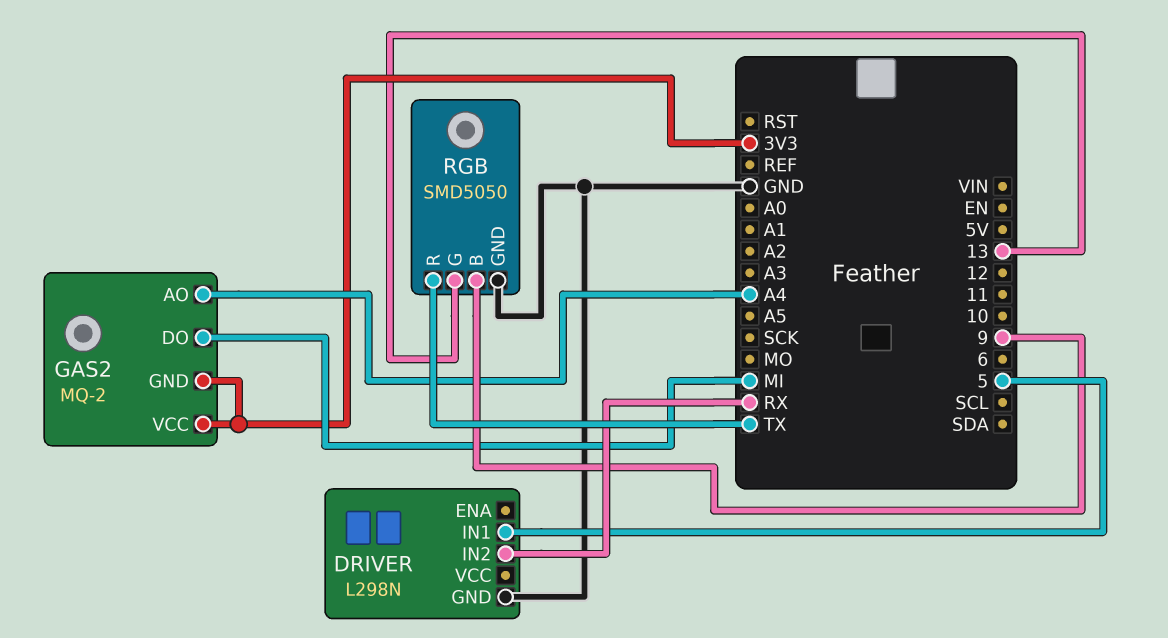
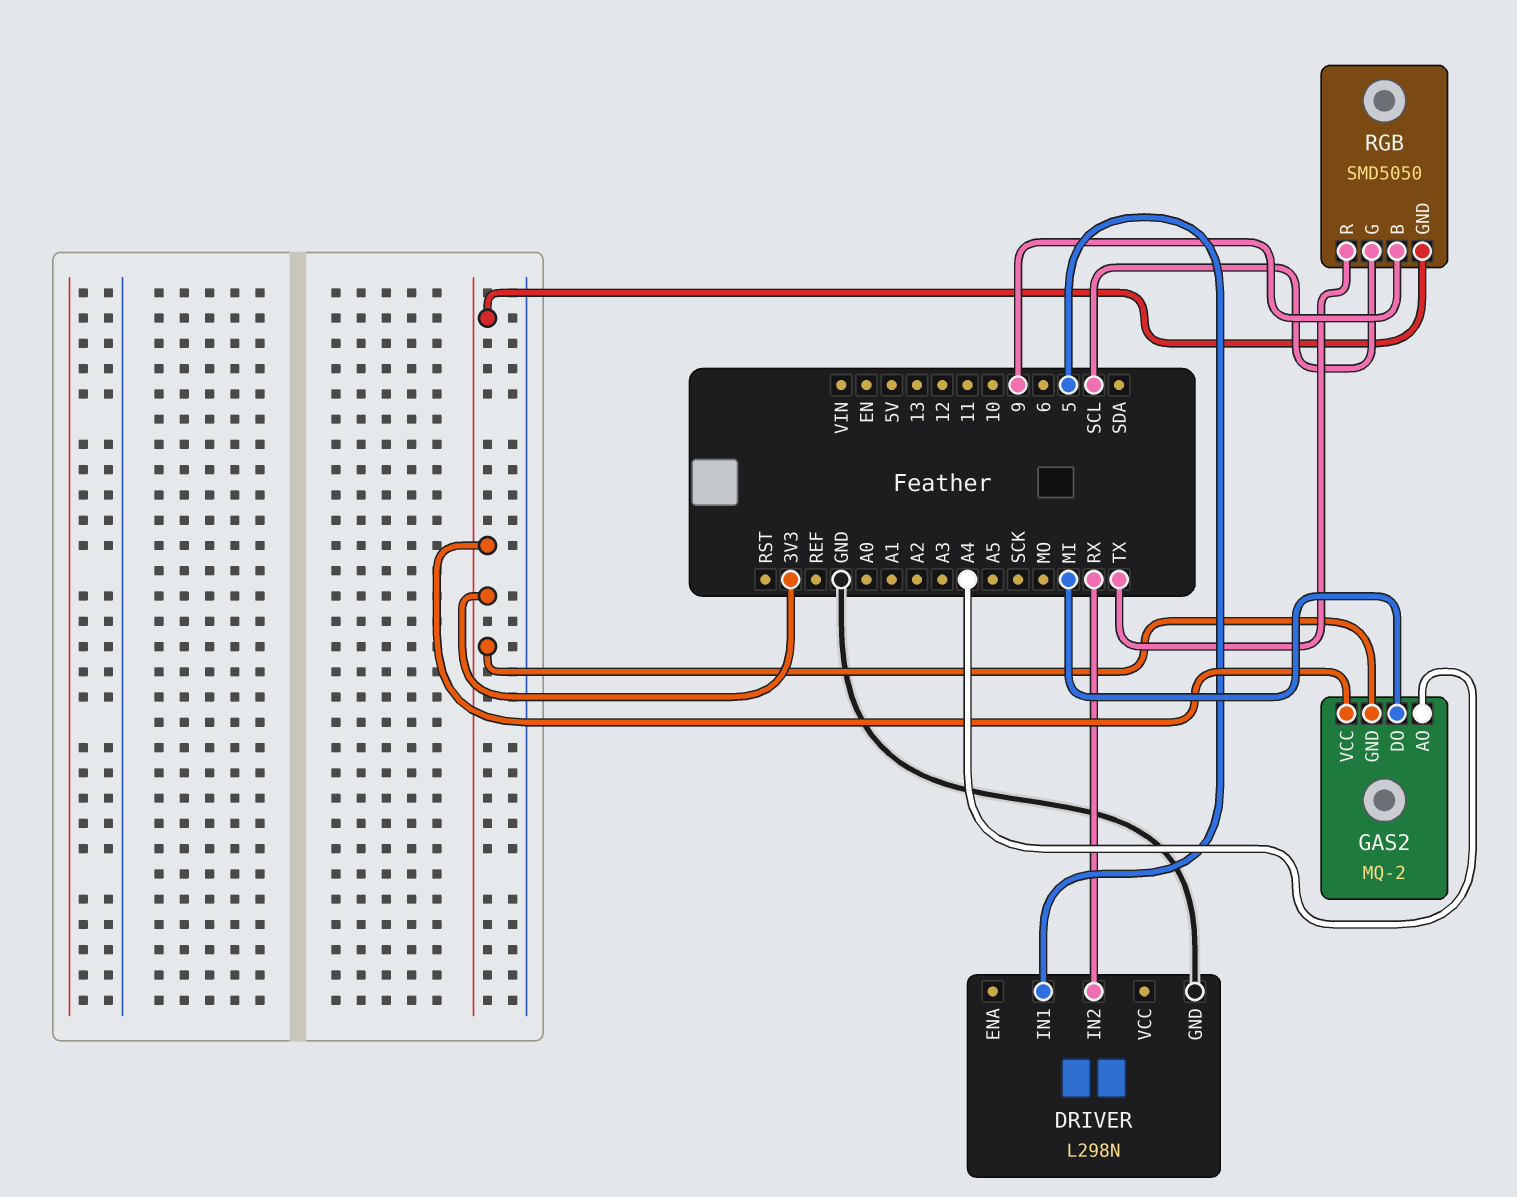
RGB pin G: 13 -> SCL
RGB pin GND: GND -> 3V3

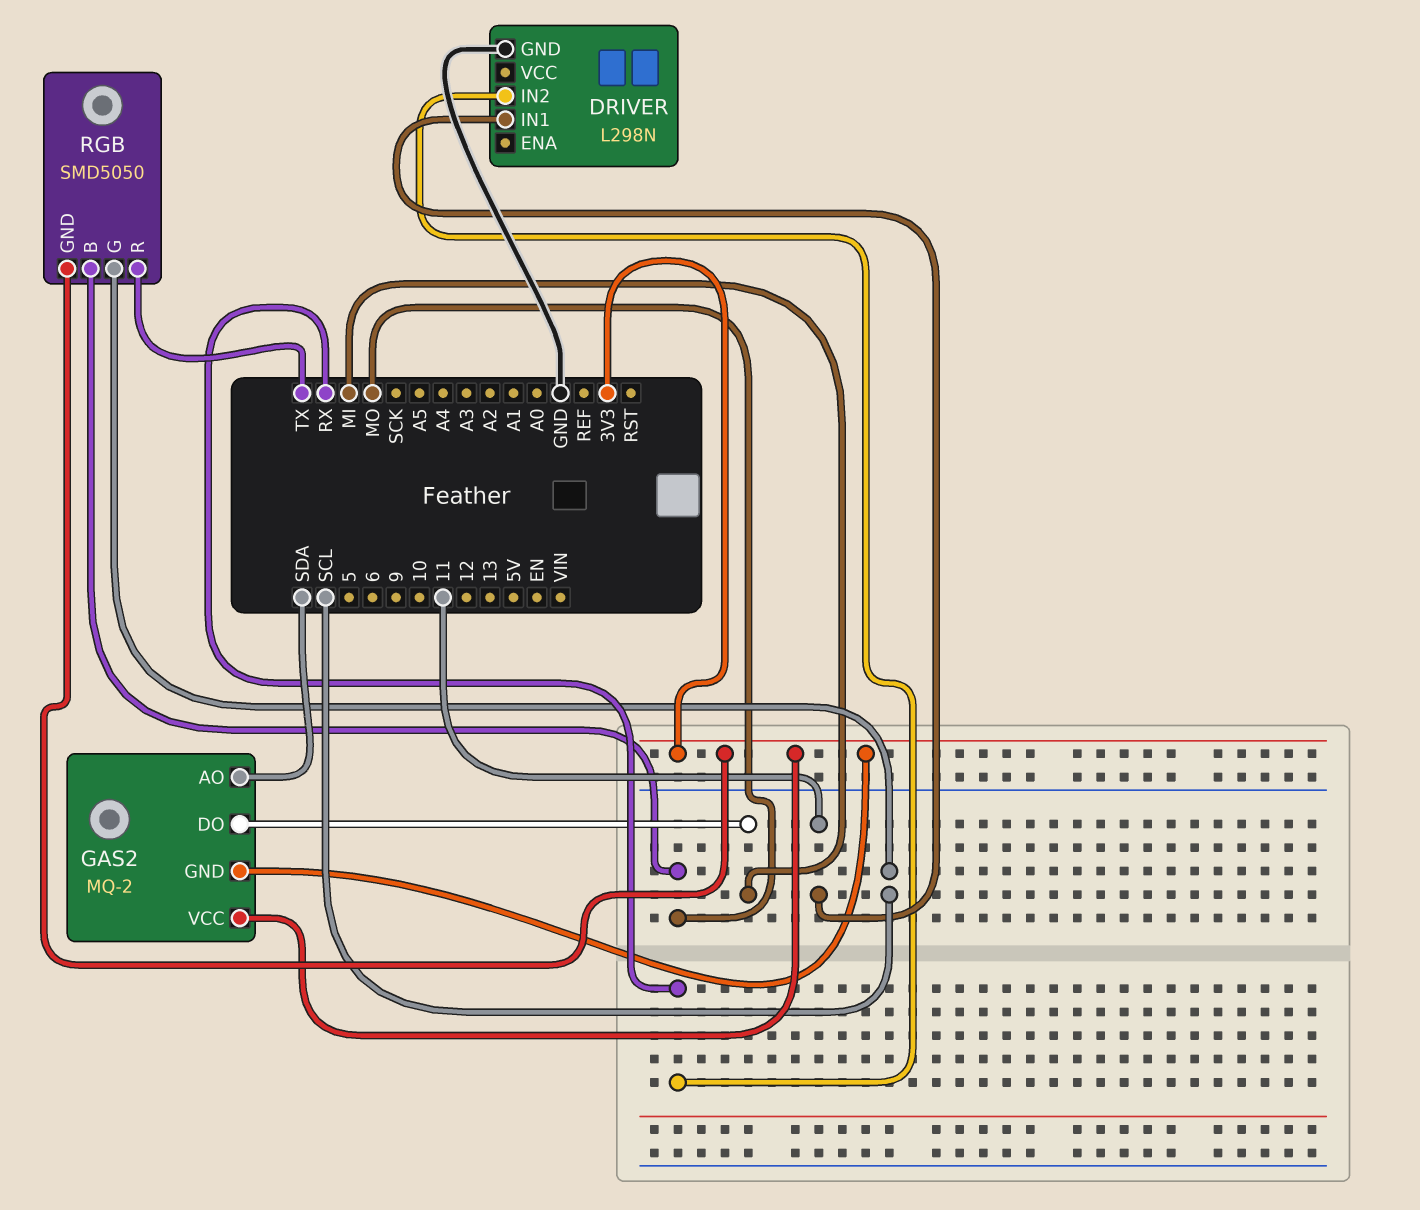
DRIVER pin IN1: 5 -> 11
GAS2 pin AO: A4 -> SDA
RGB pin B: 9 -> MO

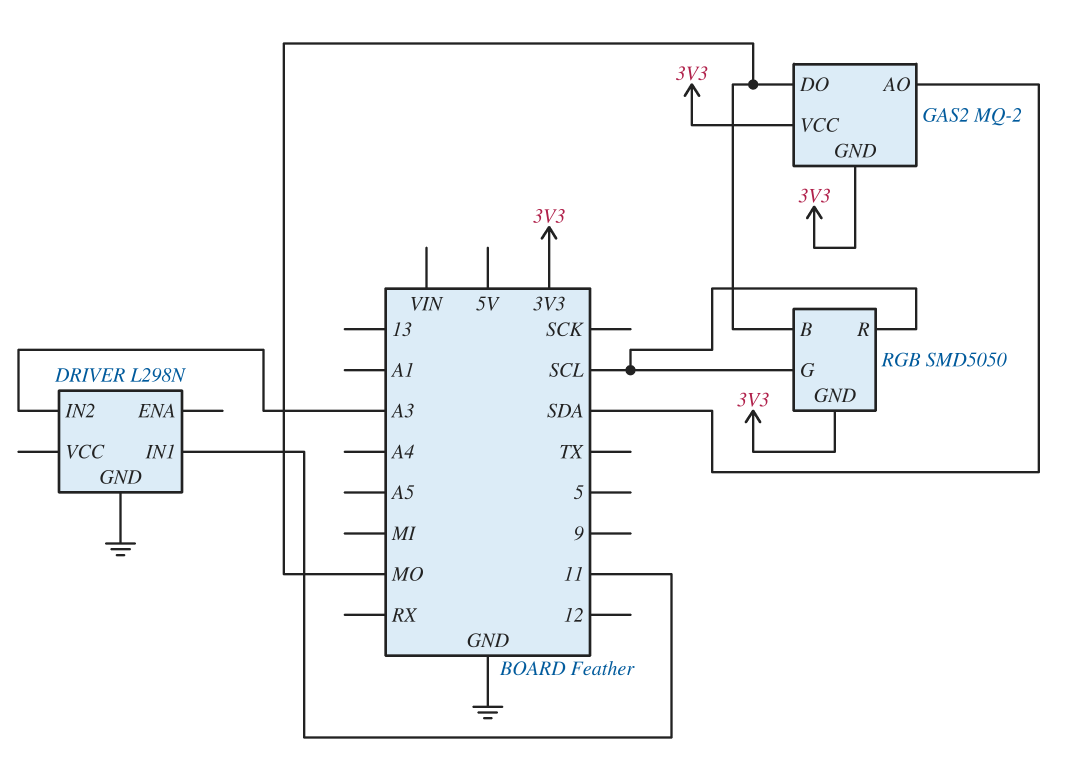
DRIVER pin IN2: RX -> A3
GAS2 pin DO: MI -> MO
RGB pin R: TX -> SCL

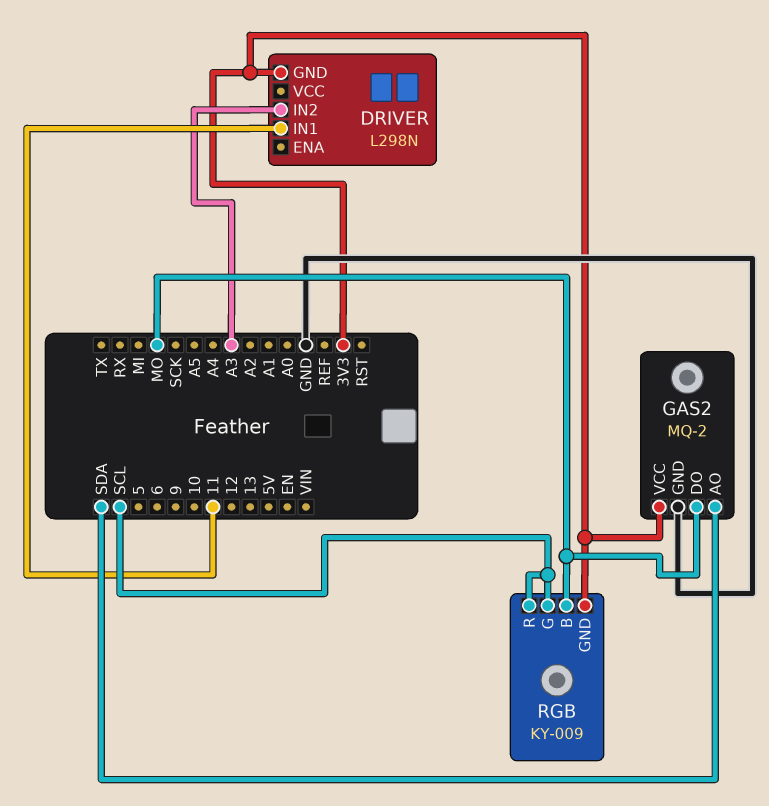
DRIVER pin GND: GND -> 3V3
GAS2 pin GND: 3V3 -> GND
RGB: SMD5050 -> KY-009

